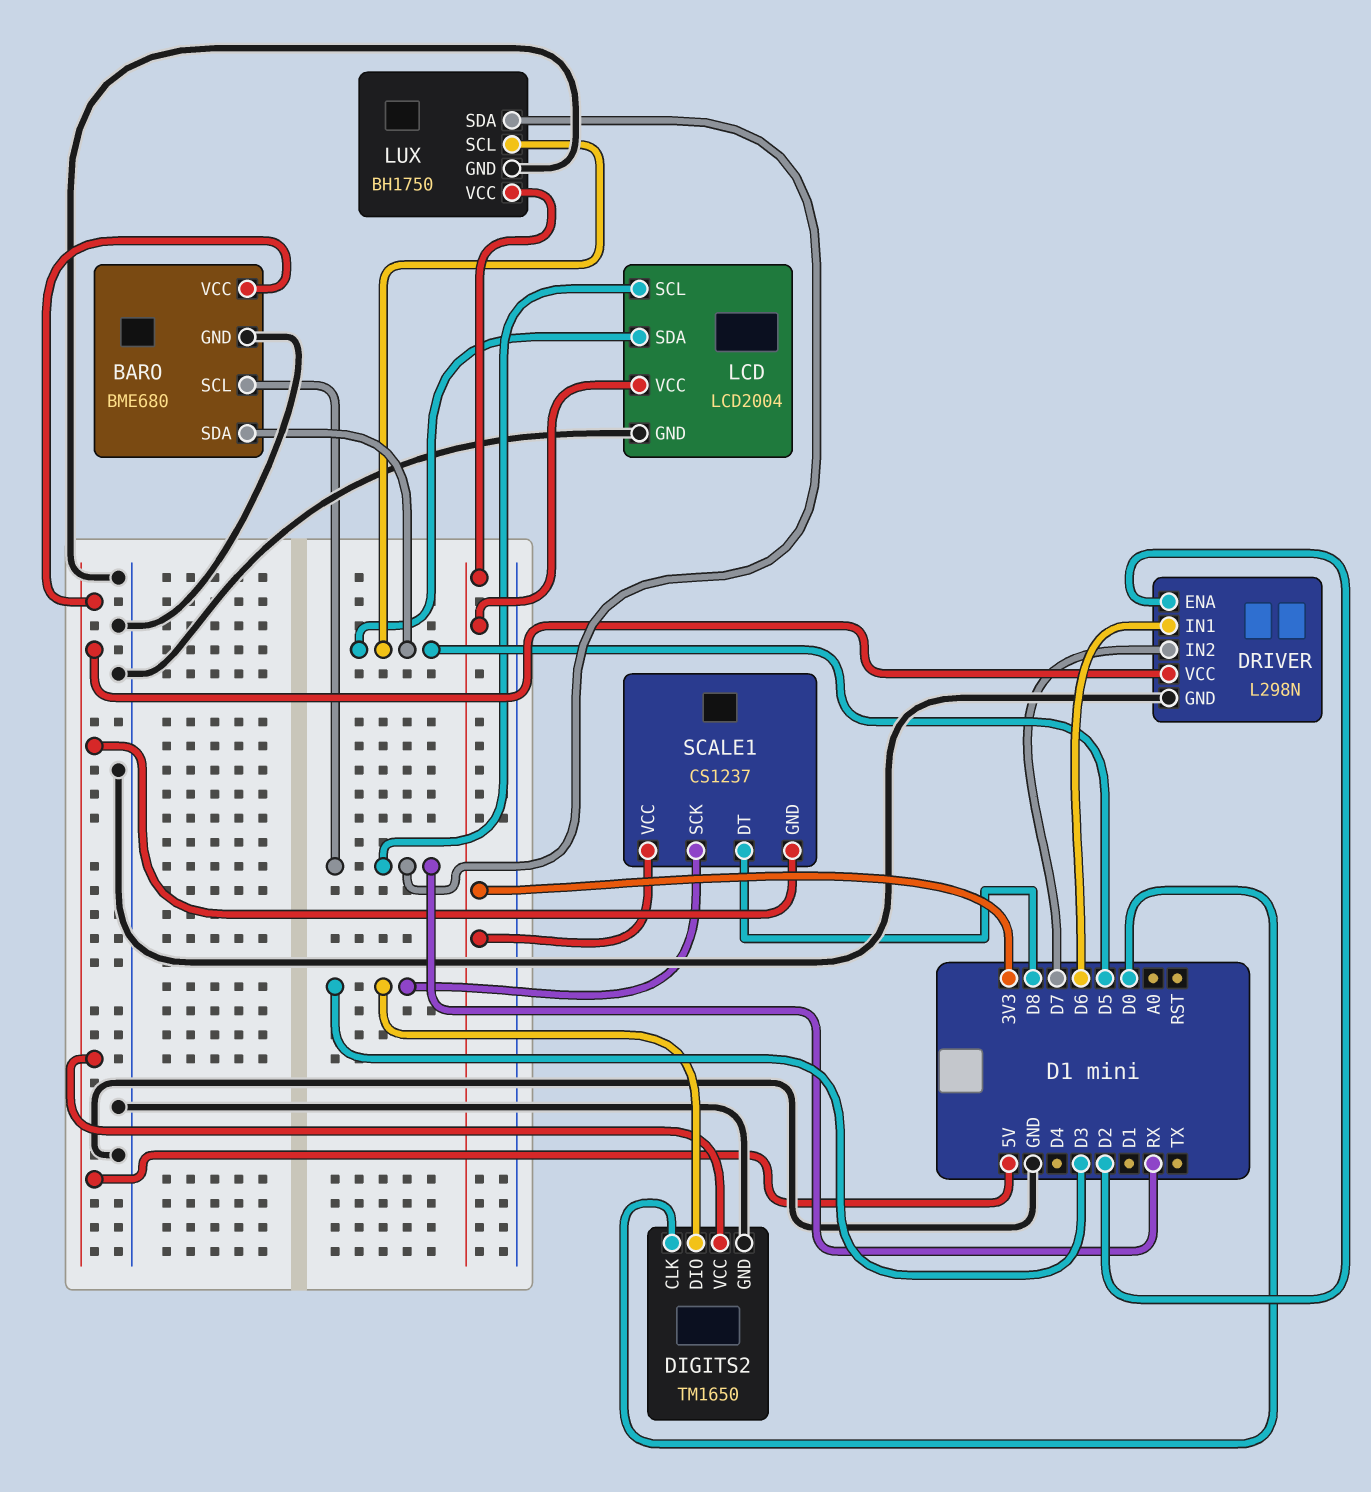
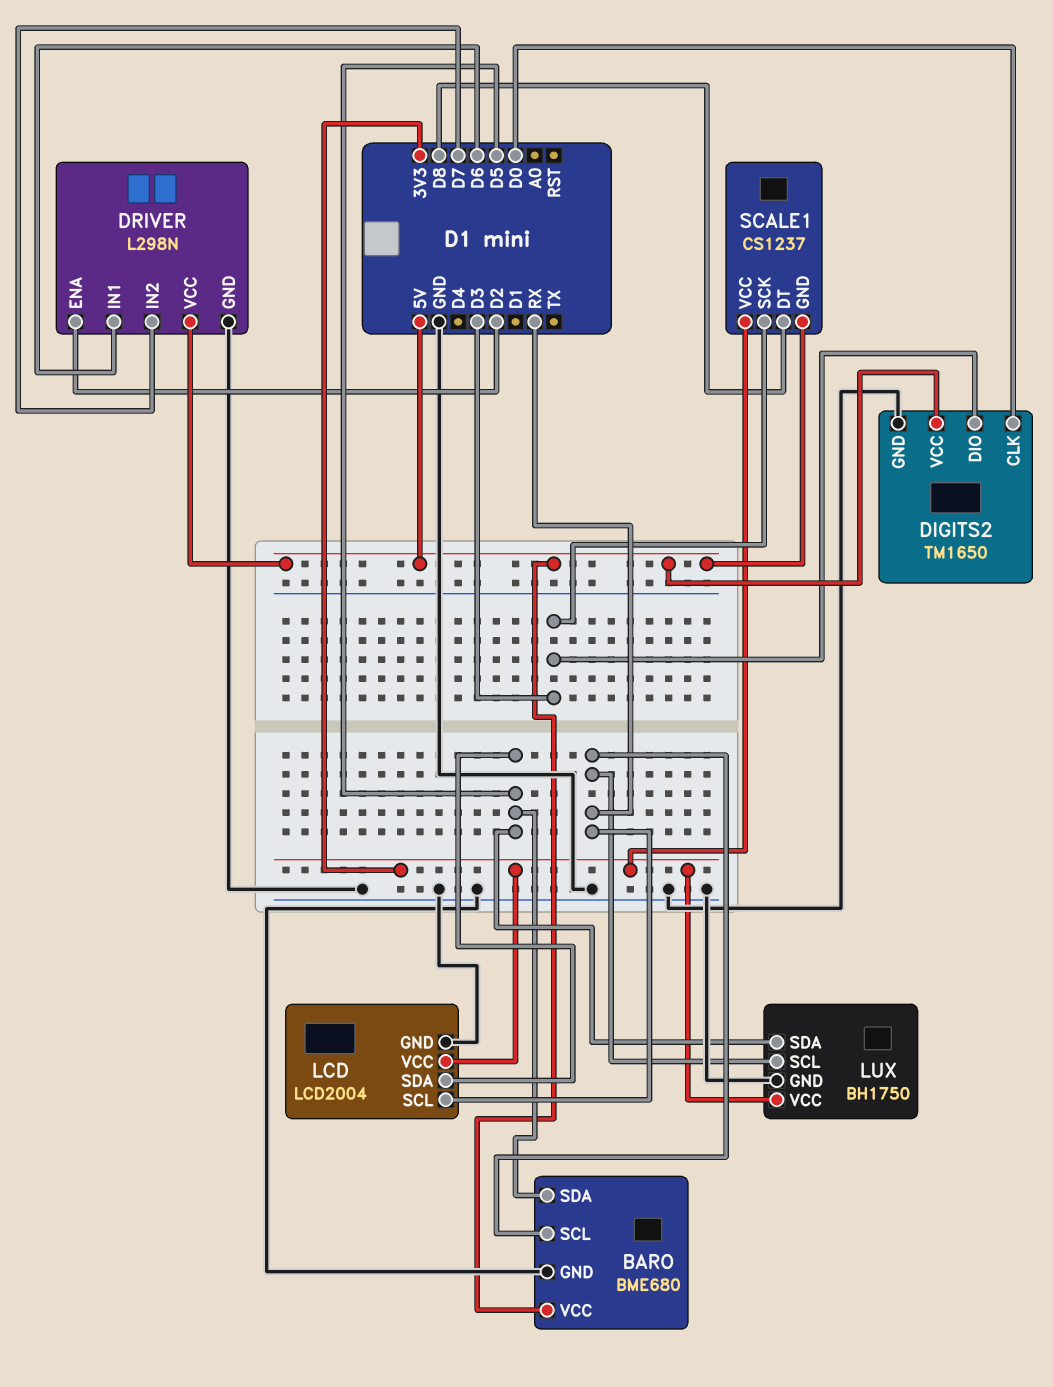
LUX pin SCL: D5 -> RX
LUX pin SDA: RX -> D5

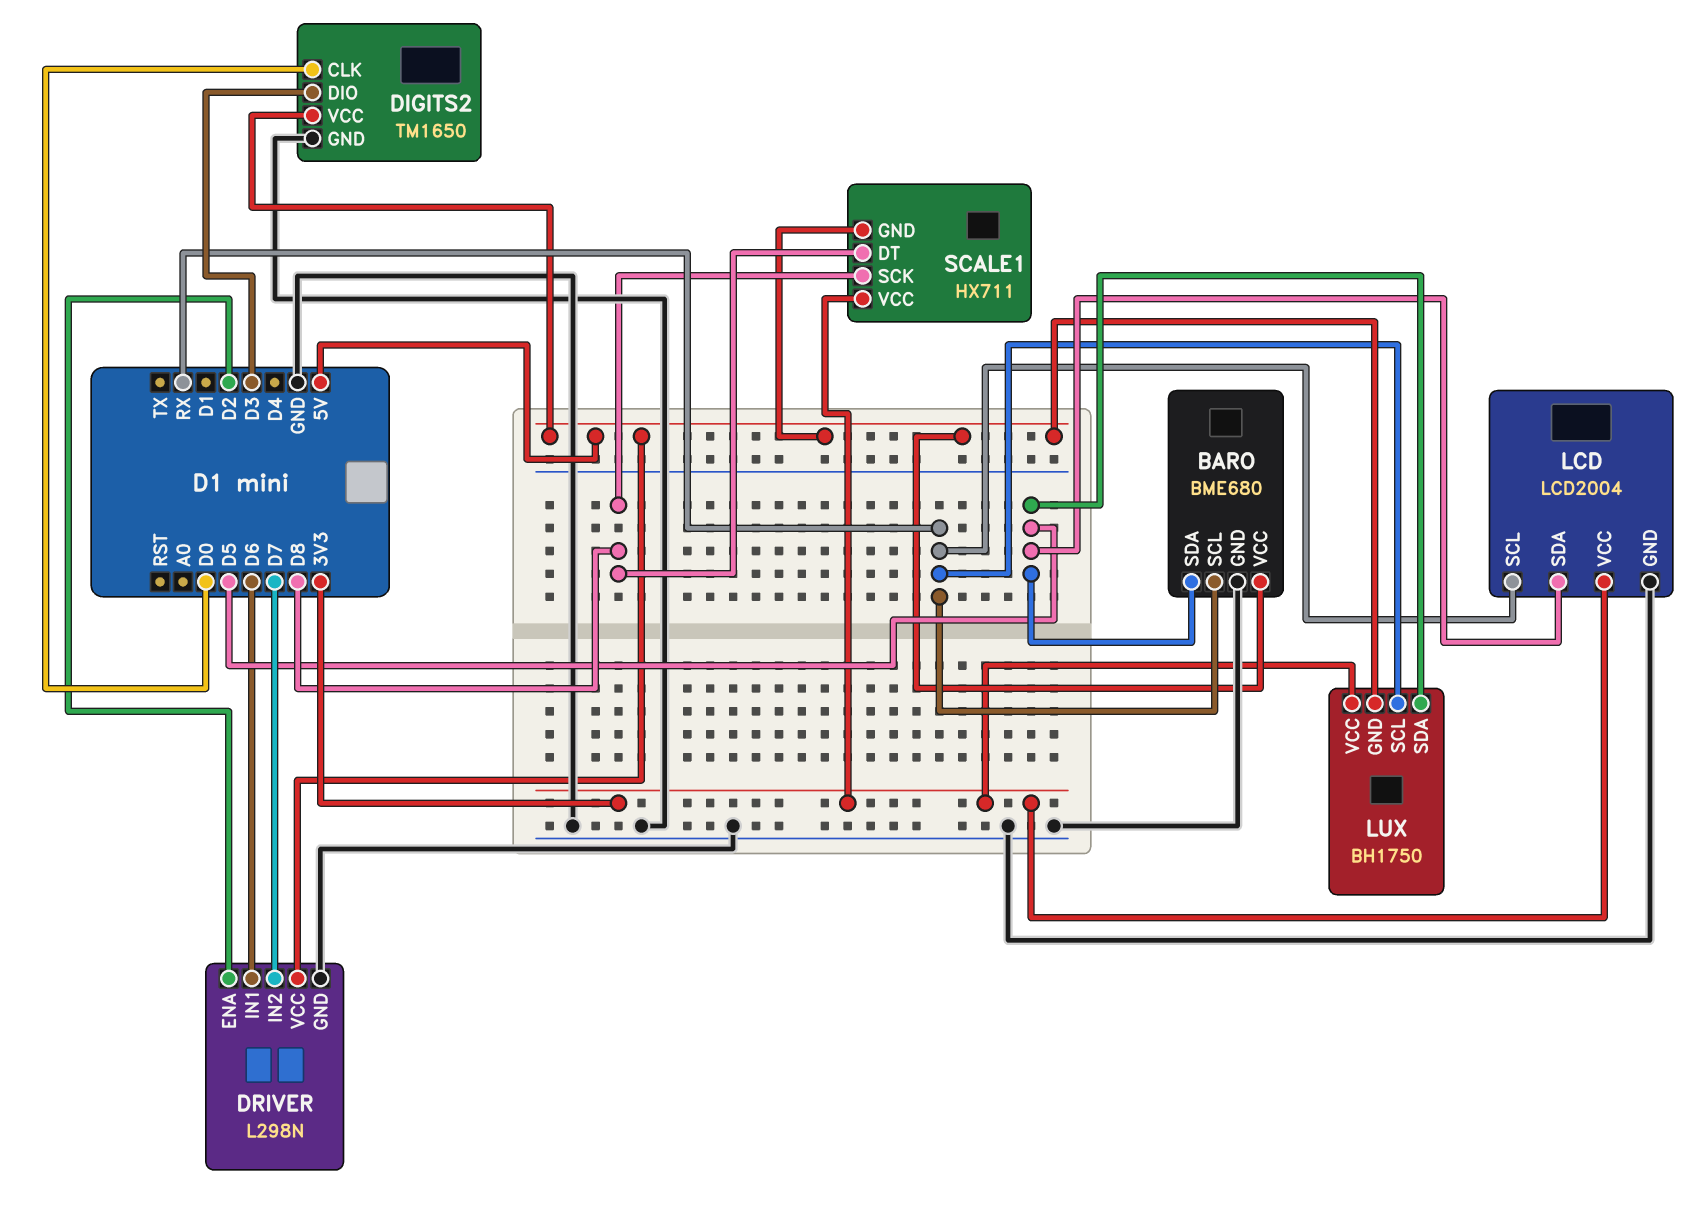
LUX pin GND: GND -> 5V
SCALE1: CS1237 -> HX711
SCALE1 pin SCK: D3 -> D8

